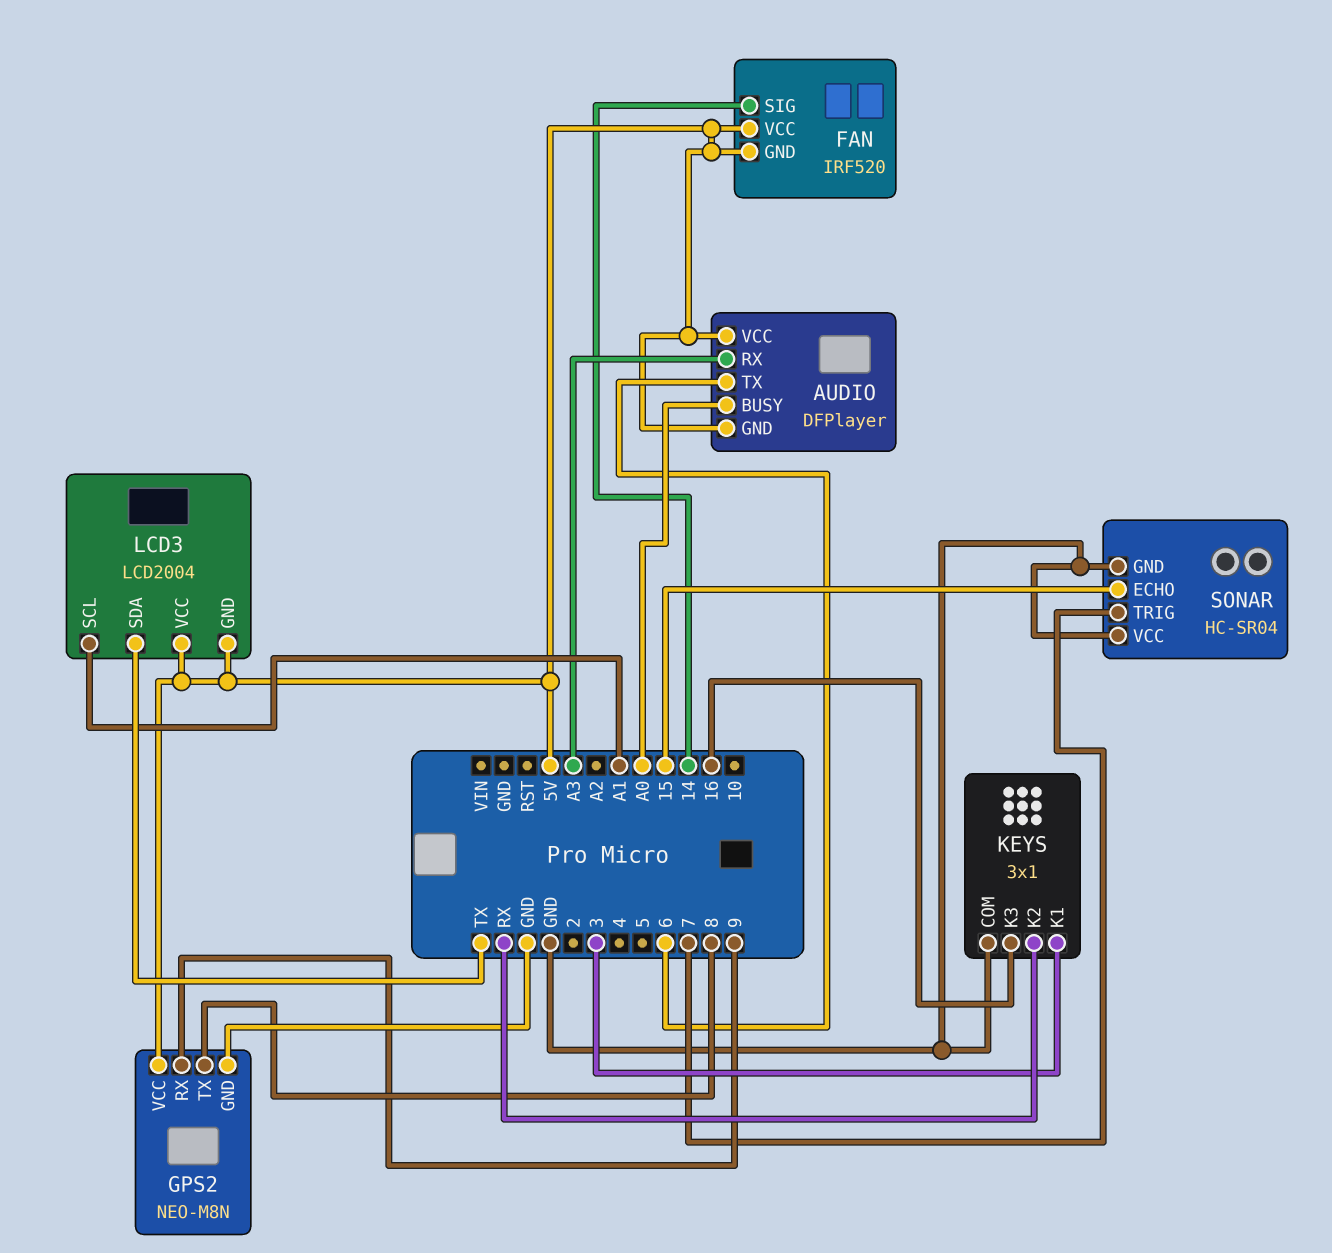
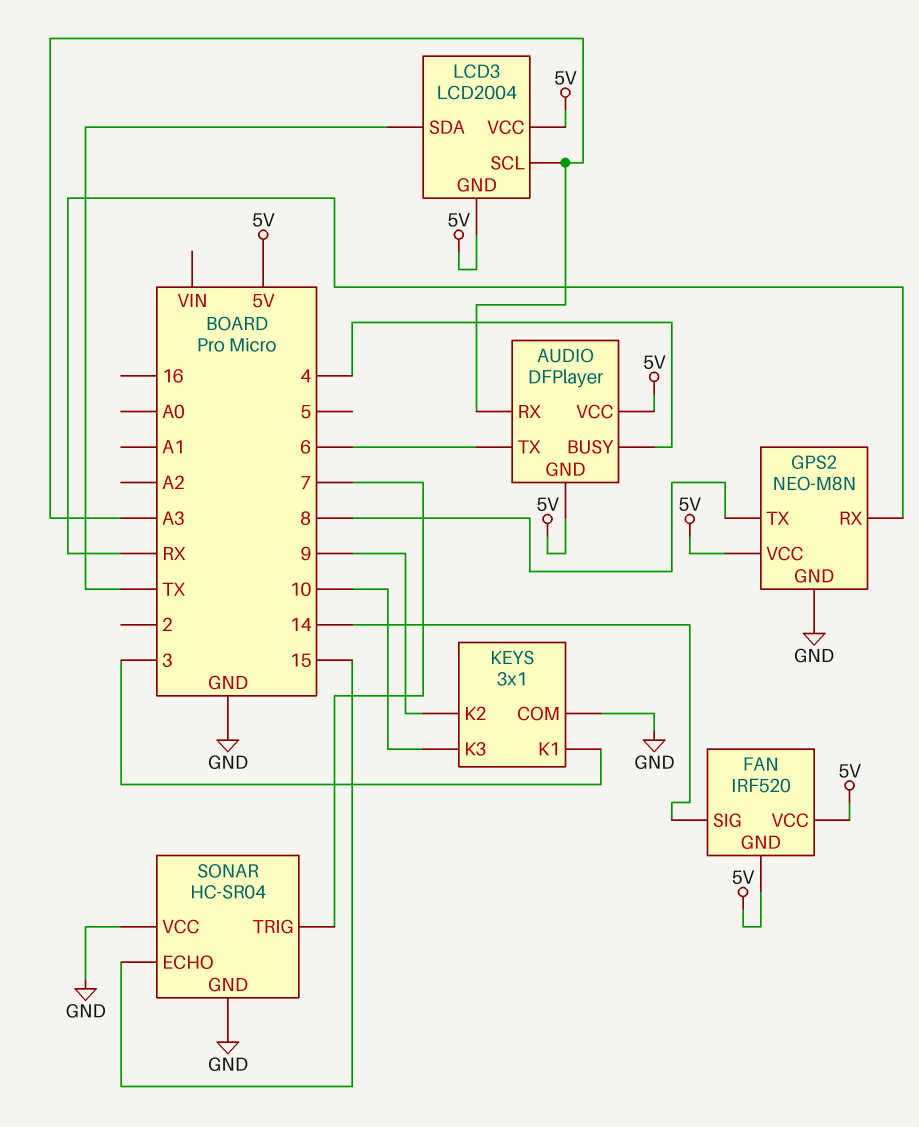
AUDIO pin BUSY: A0 -> 4
GPS2 pin RX: 9 -> RX
KEYS pin K2: RX -> 9
KEYS pin K3: 16 -> 10
LCD3 pin SCL: A1 -> A3

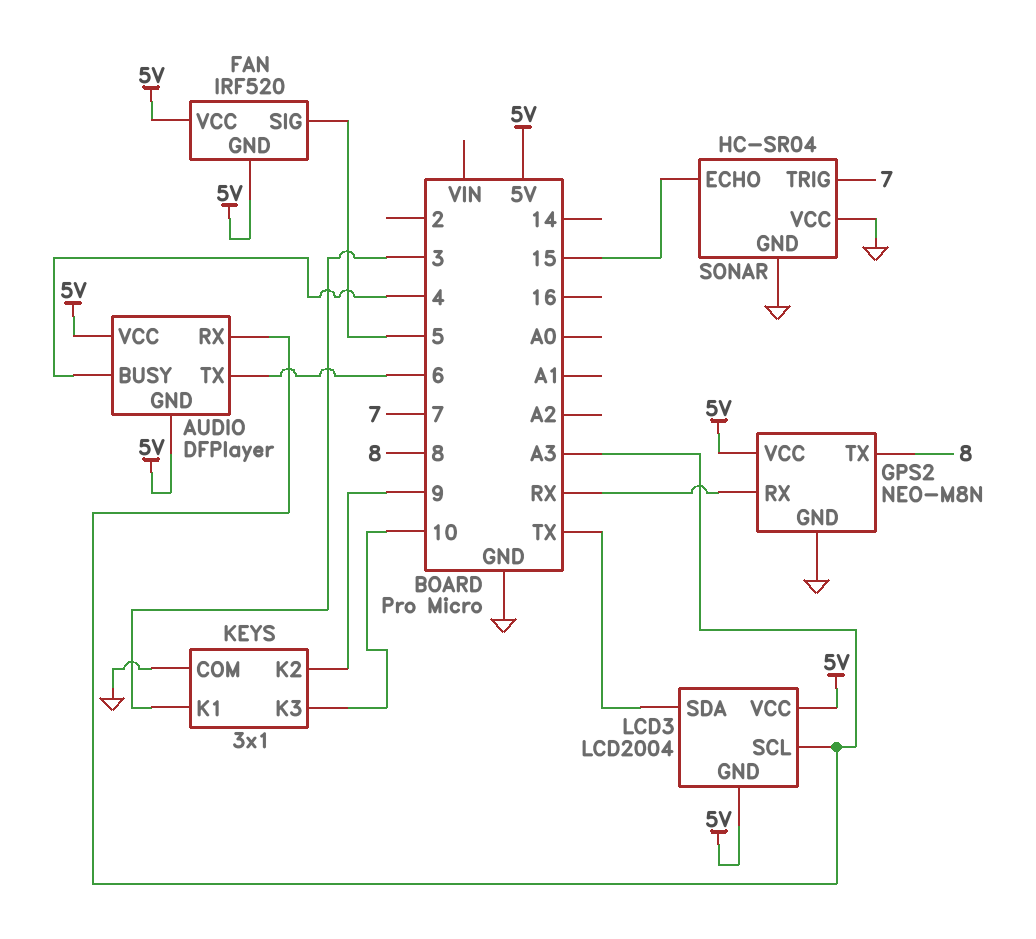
FAN pin SIG: 14 -> 5

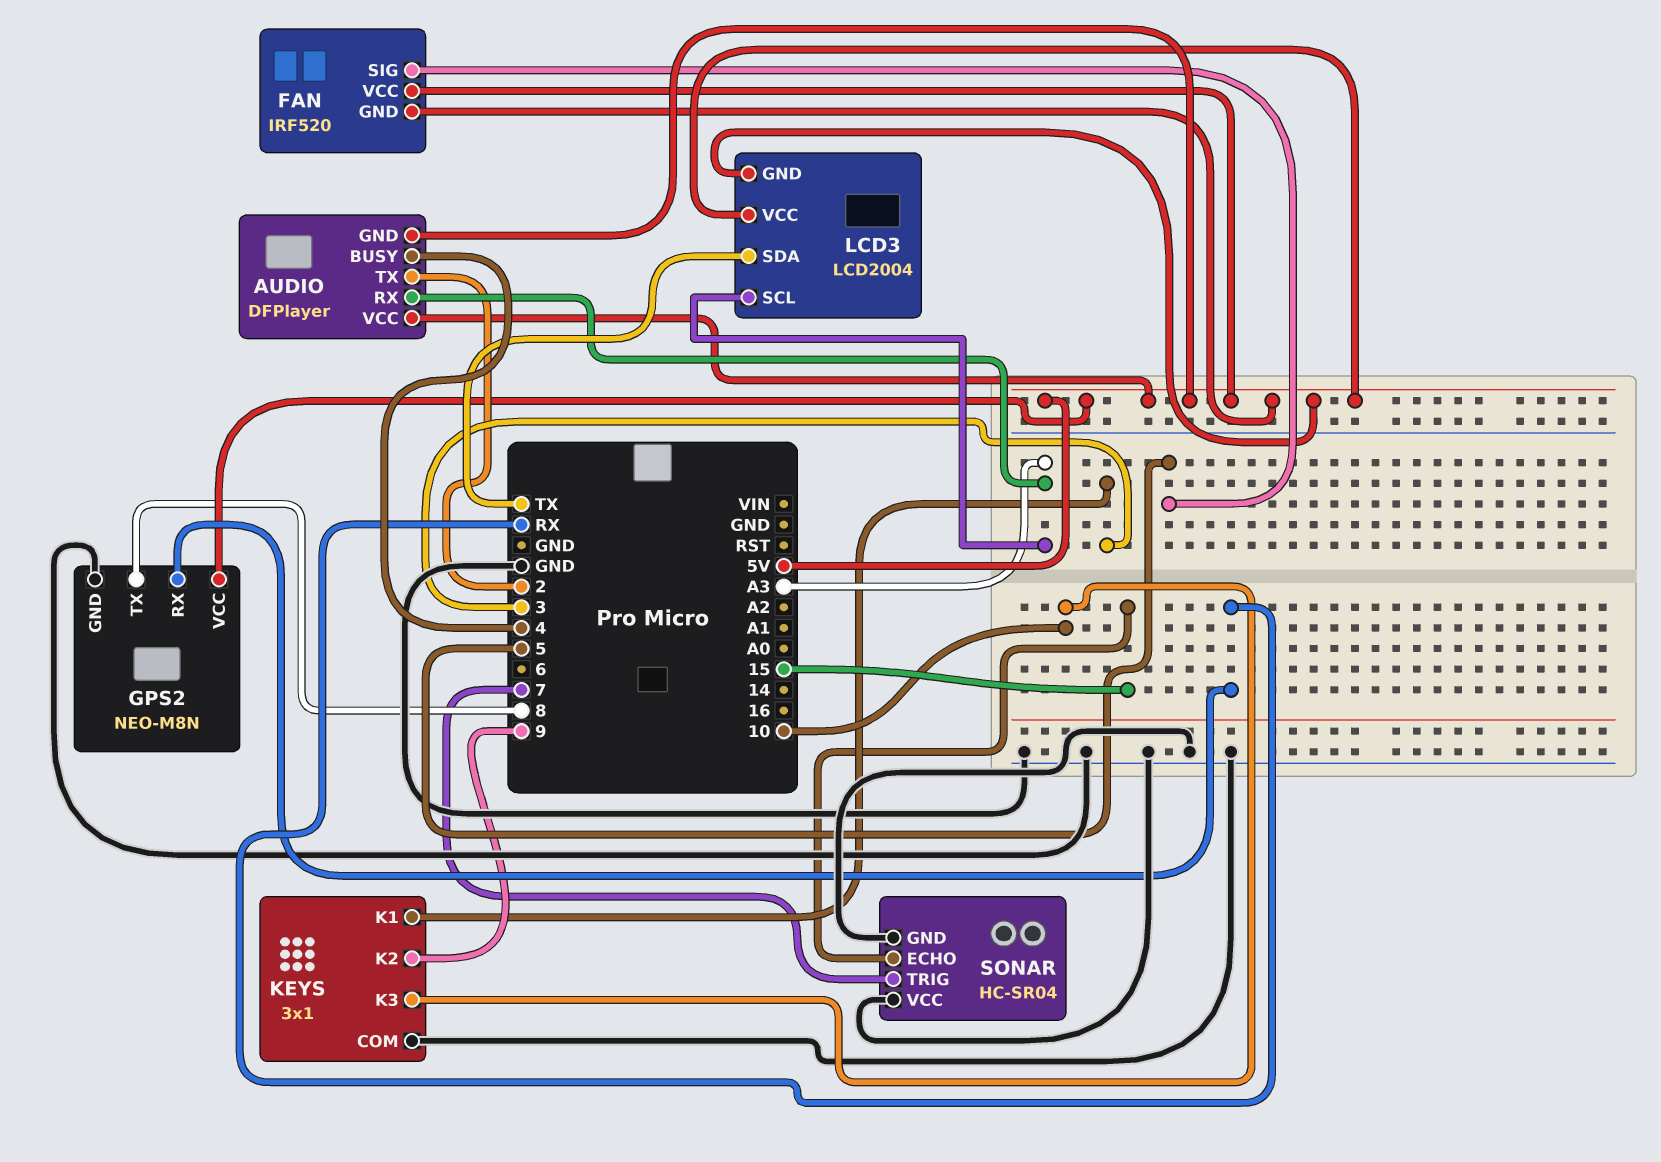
AUDIO pin TX: 6 -> 2

